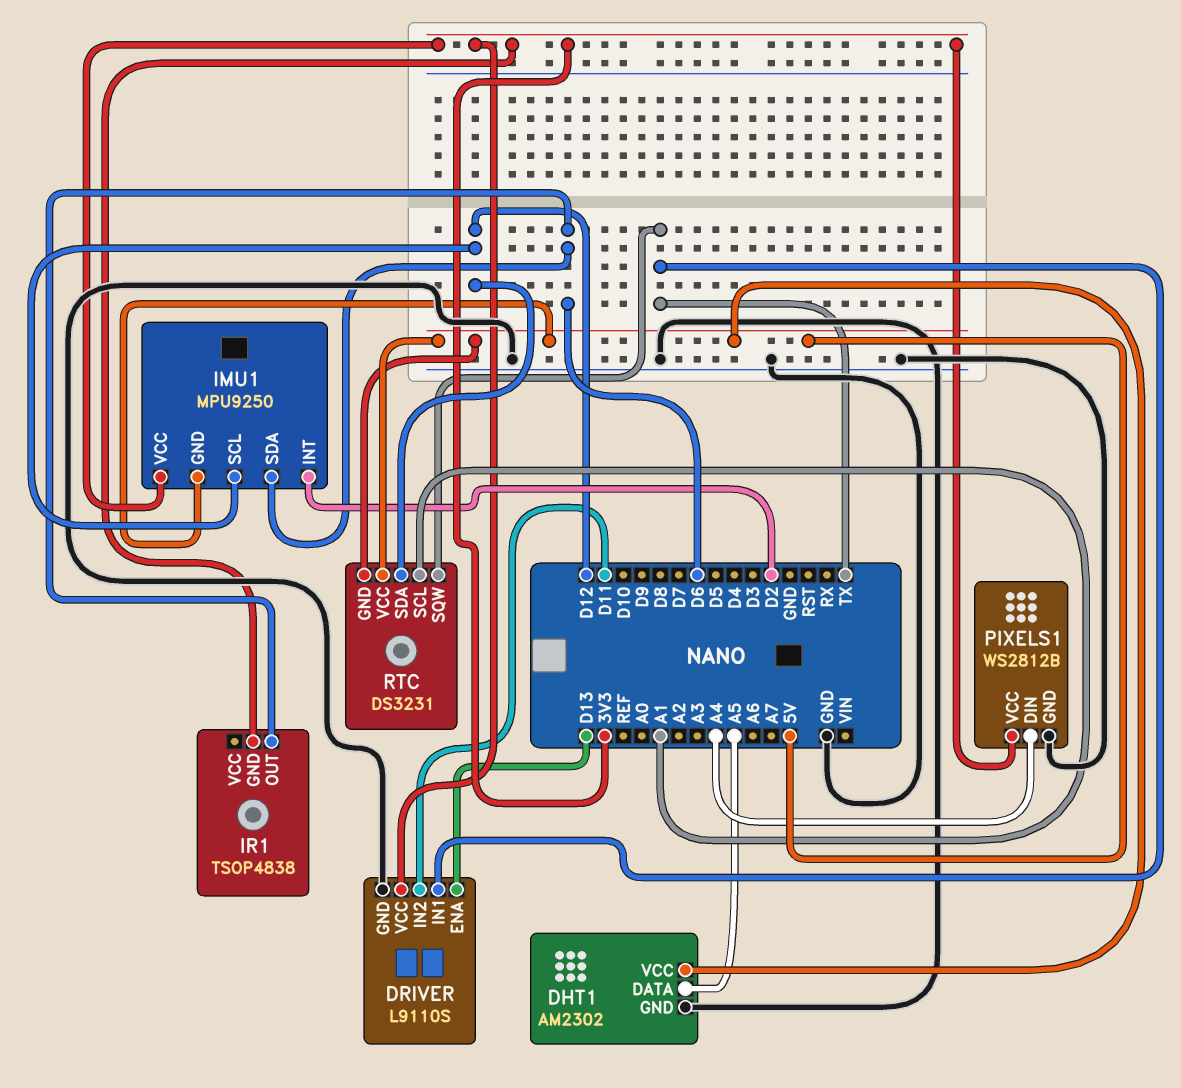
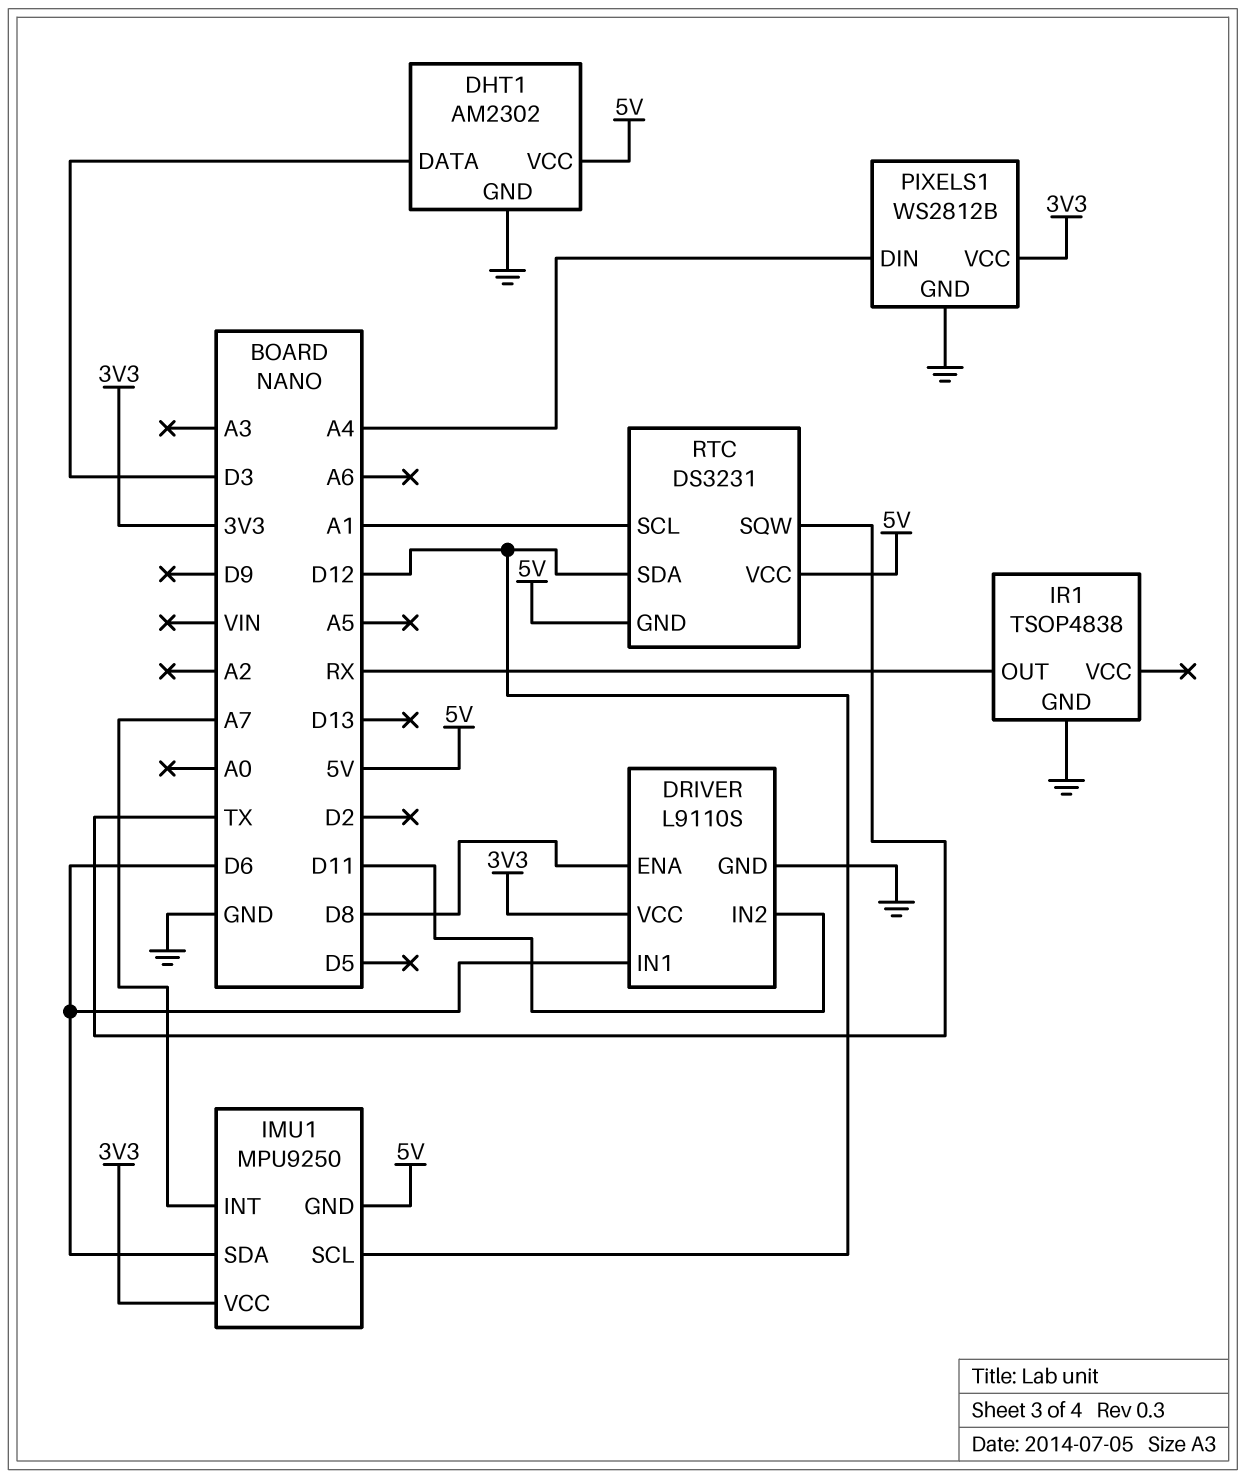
DHT1 pin DATA: A5 -> D3
DRIVER pin ENA: D13 -> D8
DRIVER pin IN1: TX -> D6
IMU1 pin INT: D2 -> A7
IR1 pin GND: 3V3 -> GND
IR1 pin OUT: D6 -> RX

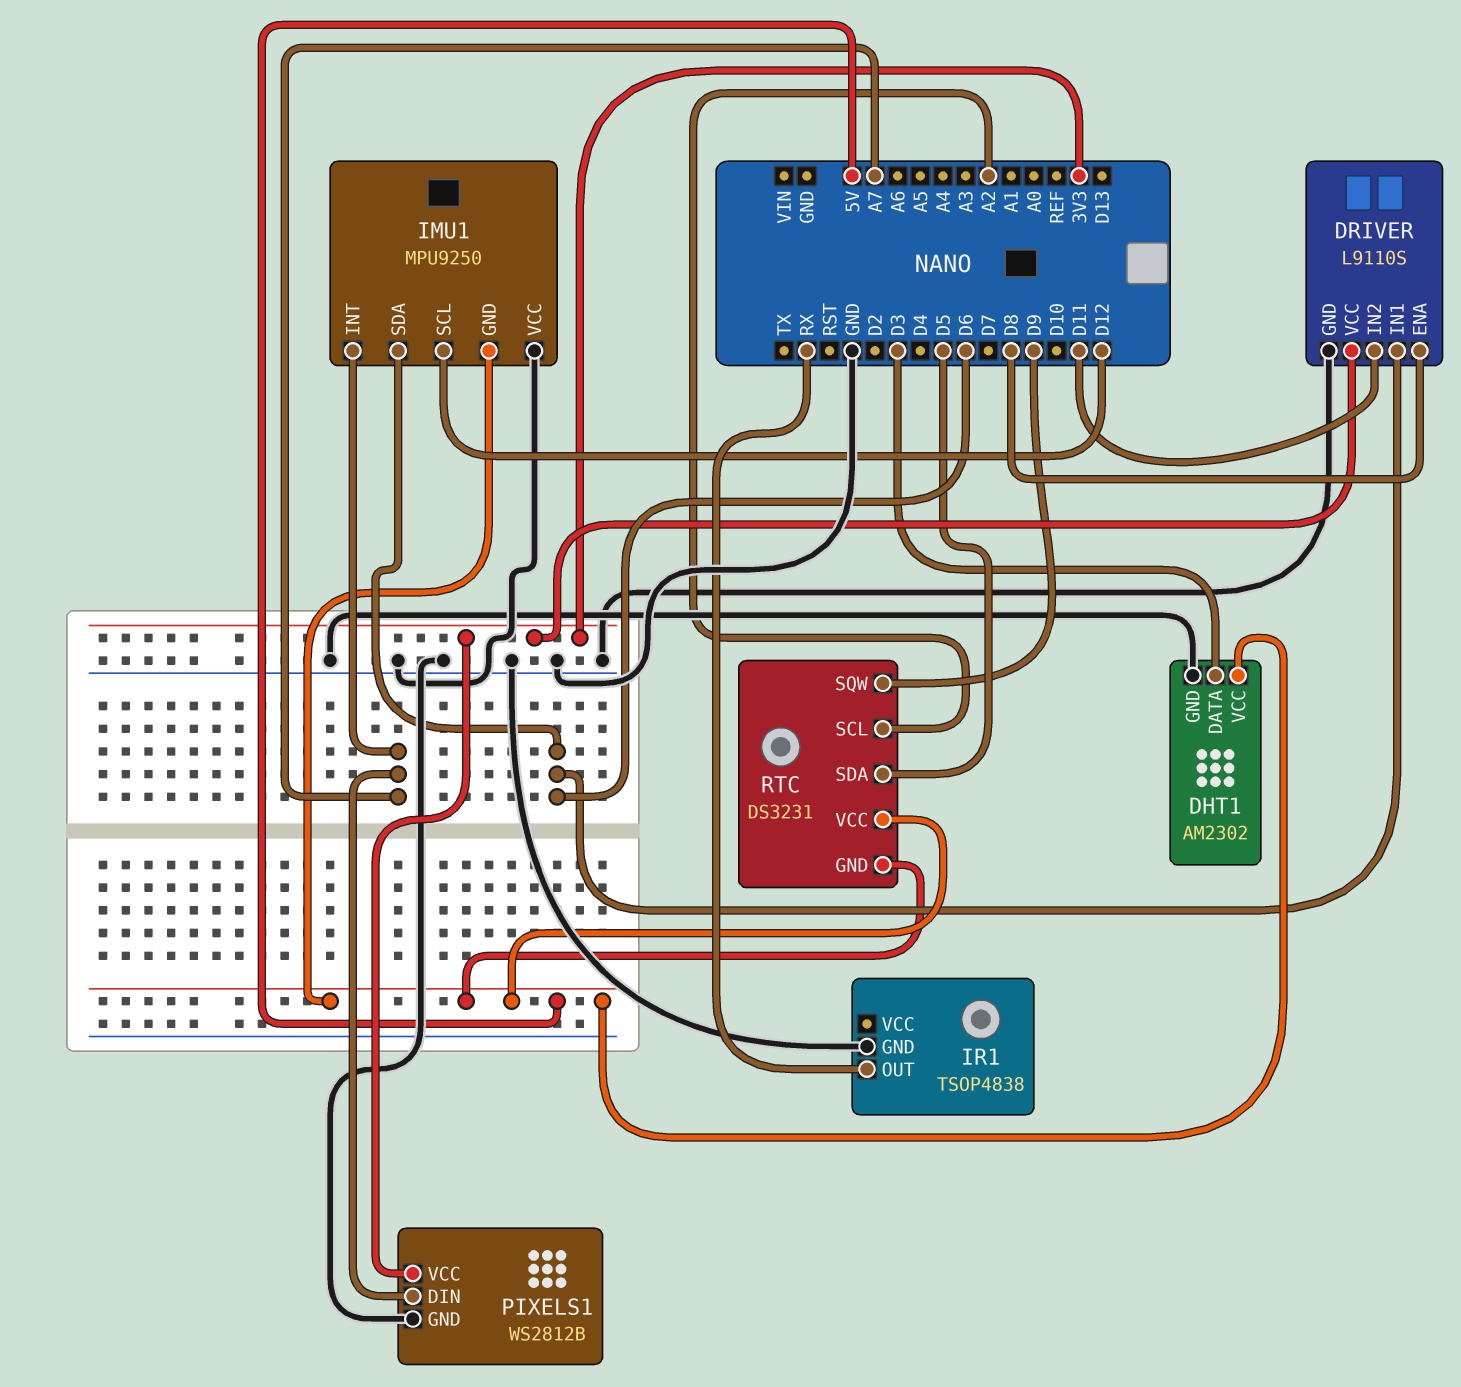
IMU1 pin VCC: 3V3 -> GND
PIXELS1 pin DIN: A4 -> A7
RTC pin SCL: A1 -> A2
RTC pin SDA: D12 -> D5
RTC pin SQW: TX -> D9

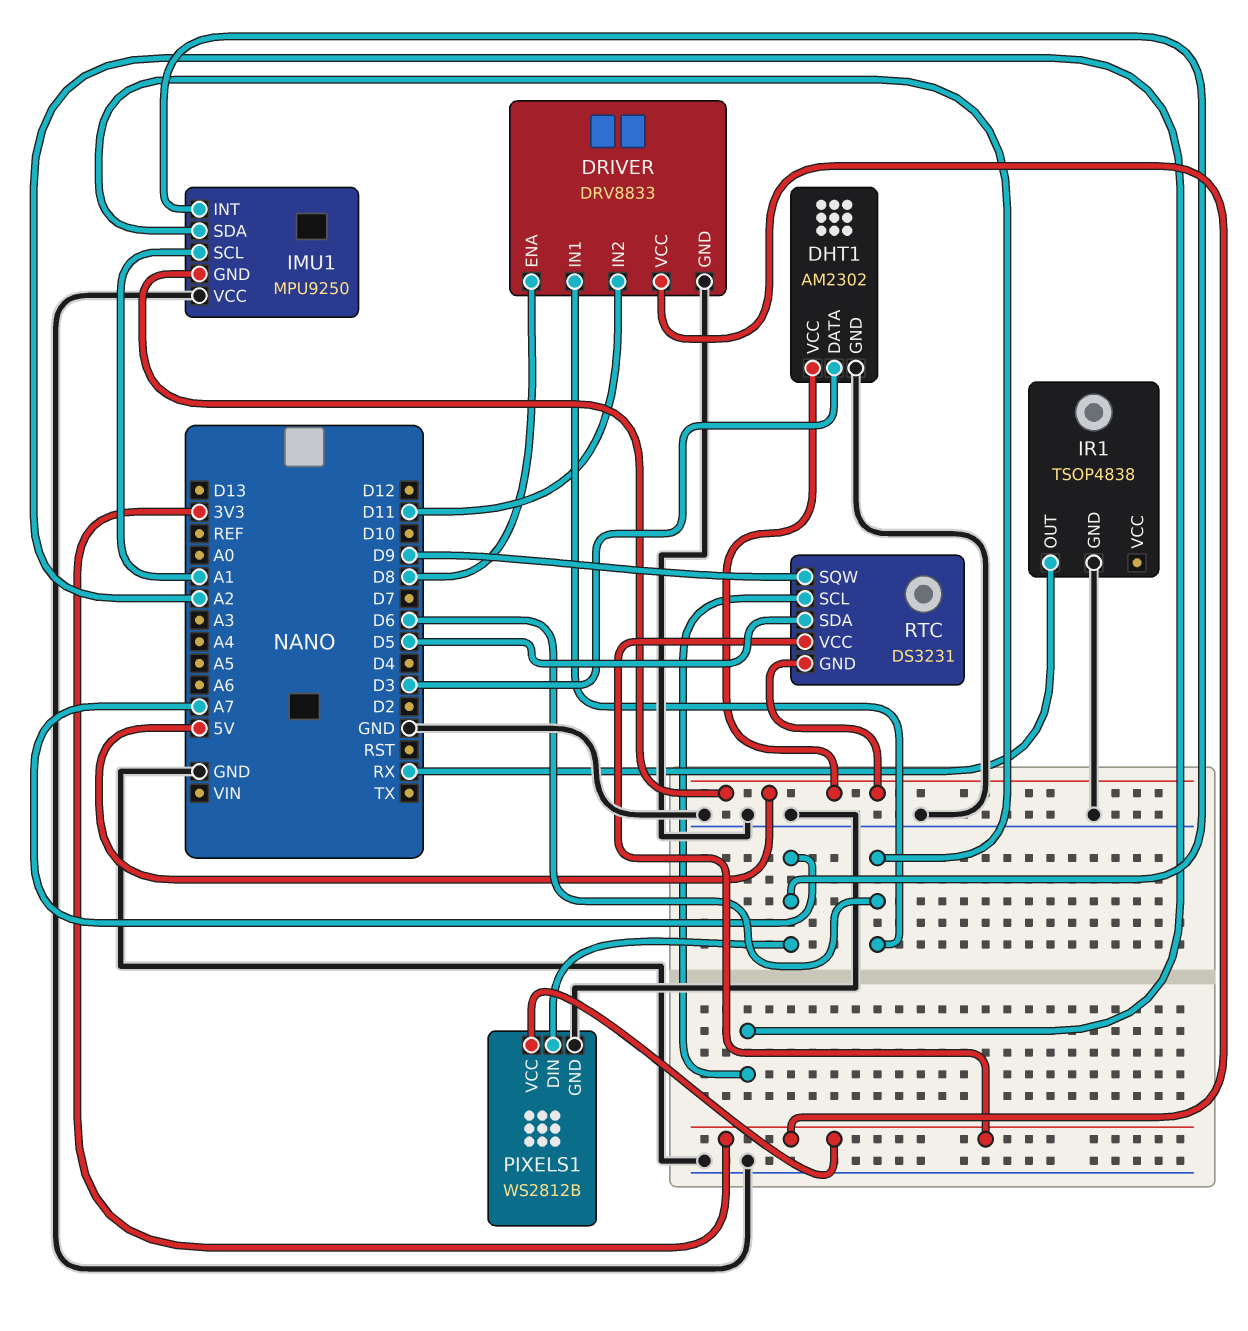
DRIVER: L9110S -> DRV8833
IMU1 pin SCL: D12 -> A1
RTC pin VCC: 5V -> 3V3

